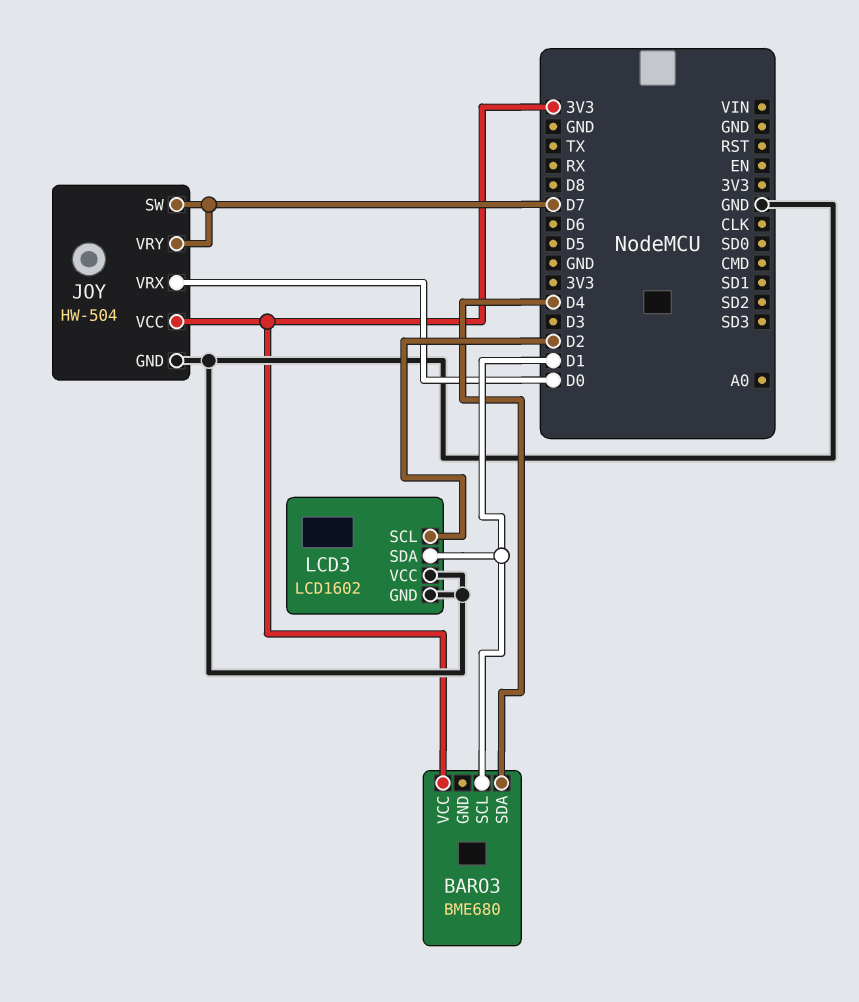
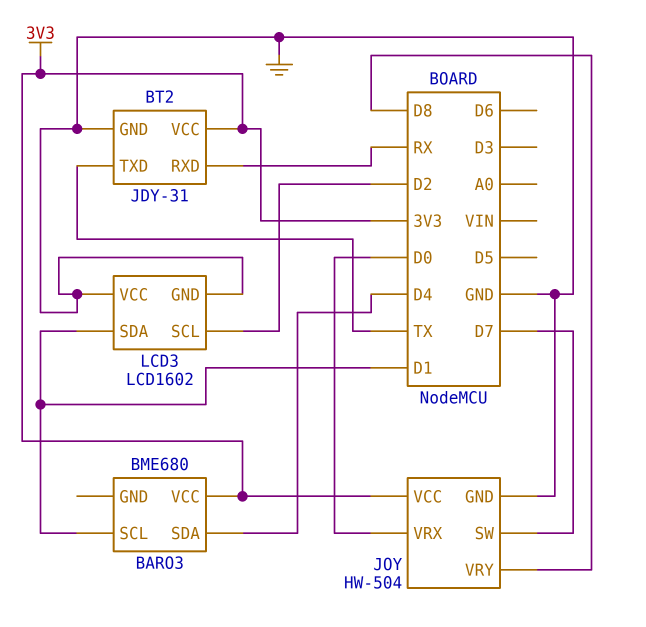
BT2: none -> JDY-31
BT2 pin GND: none -> GND
BT2 pin RXD: none -> RX
BT2 pin TXD: none -> TX
BT2 pin VCC: none -> 3V3
JOY pin VRY: D7 -> D8

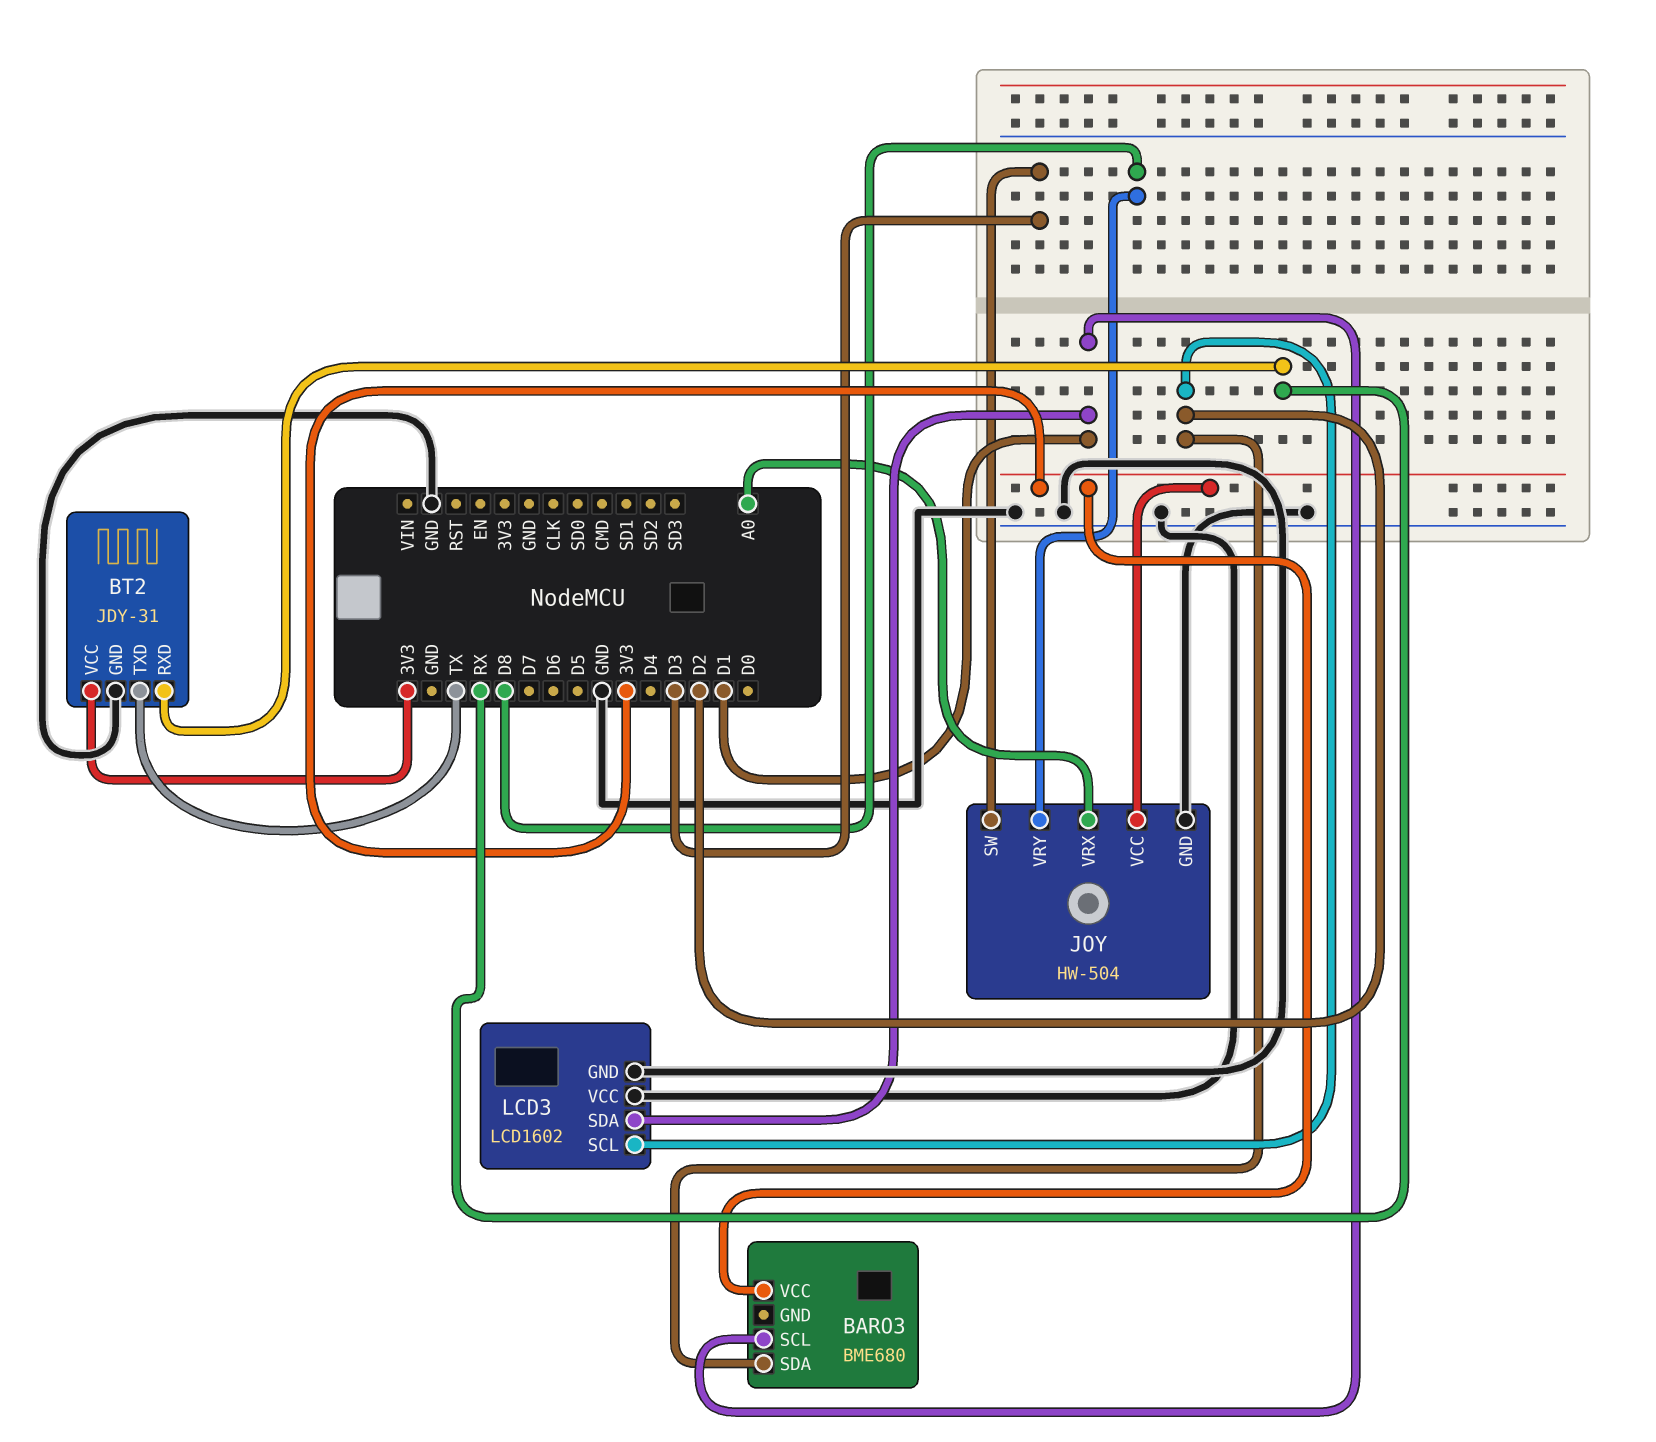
BARO3 pin SDA: D4 -> D2
JOY pin SW: D7 -> D3
JOY pin VRX: D0 -> A0

